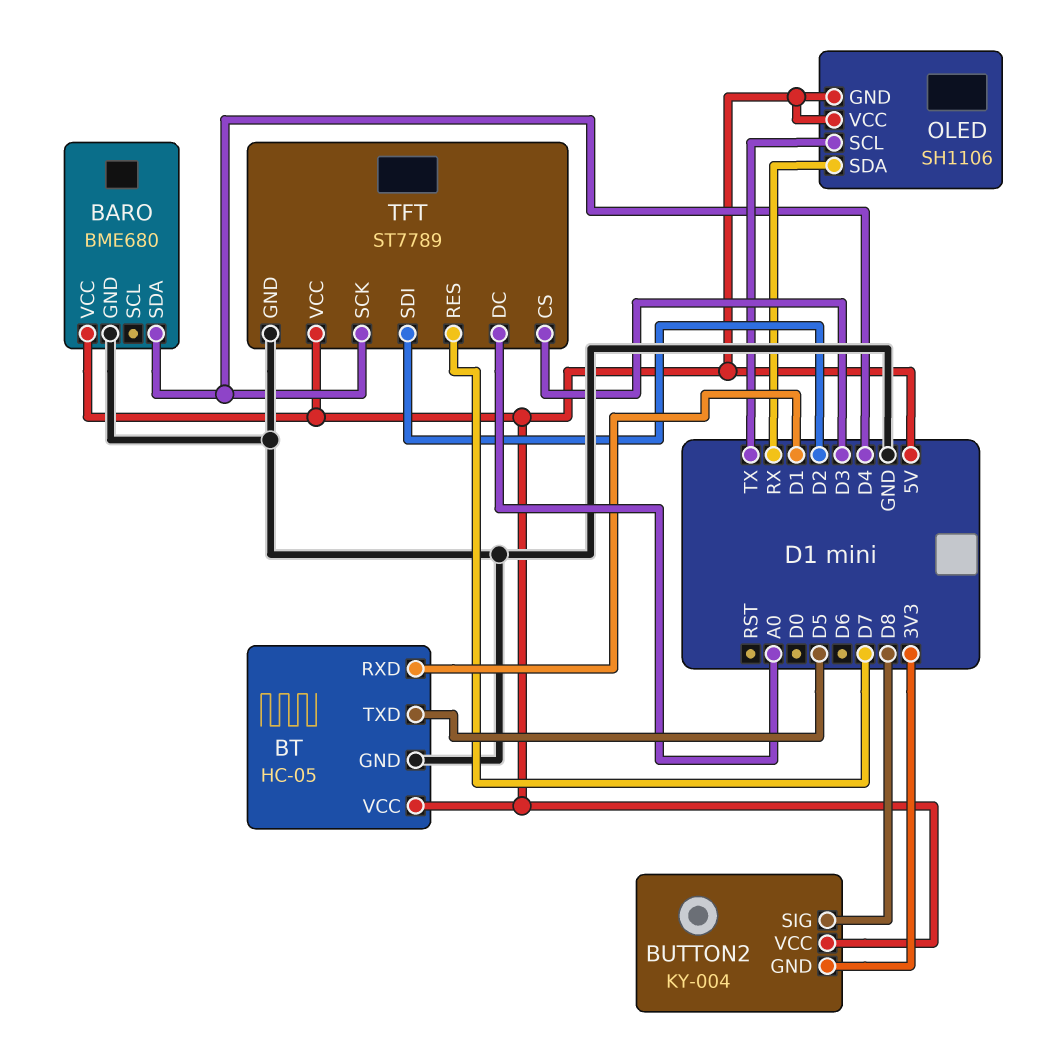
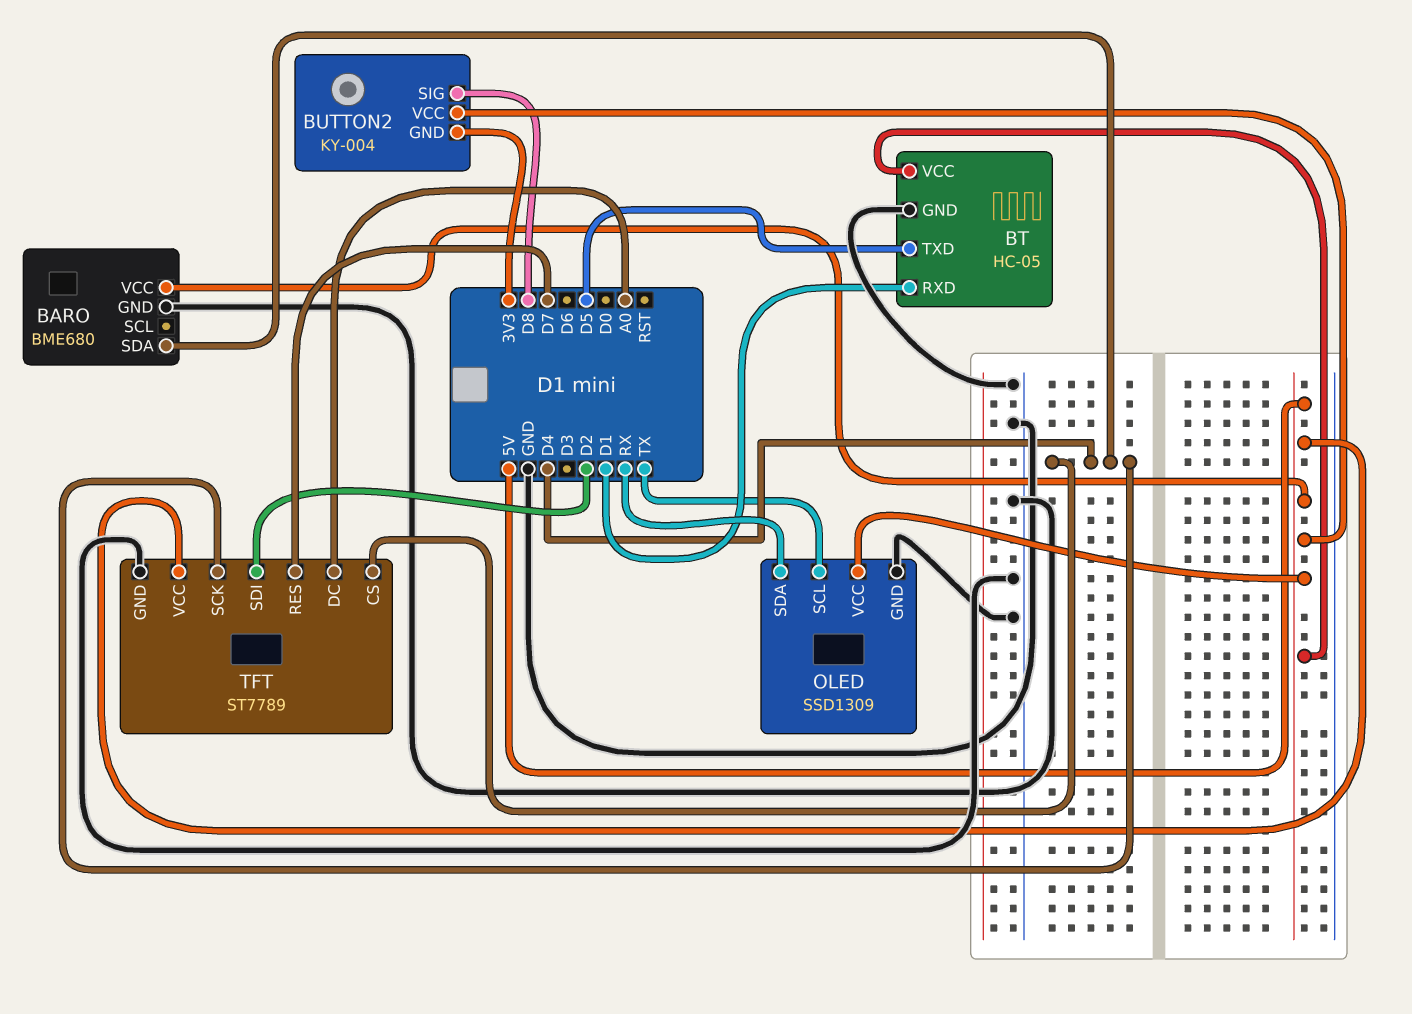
OLED: SH1106 -> SSD1309
OLED pin GND: 5V -> GND
TFT pin CS: D3 -> D4

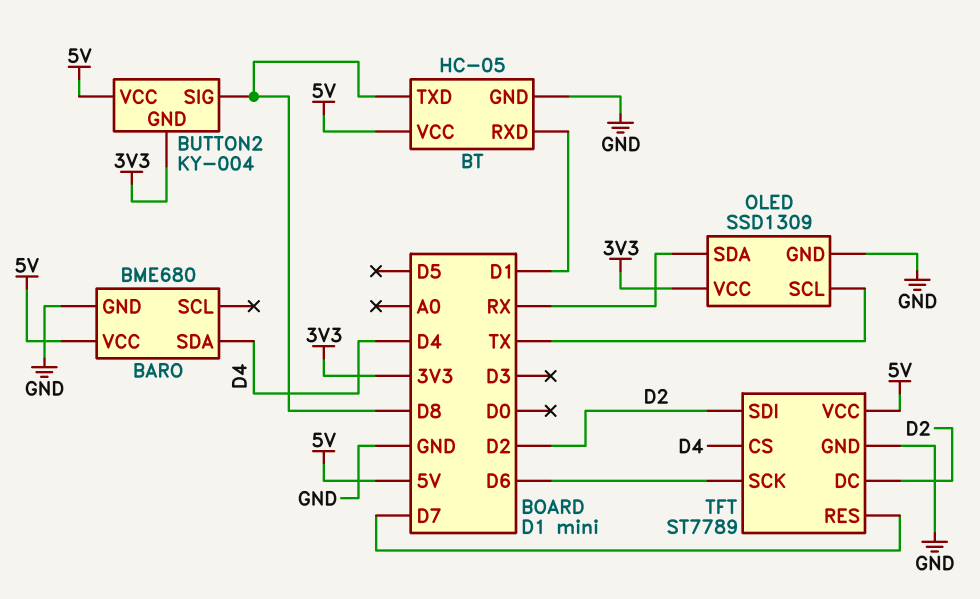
BT pin TXD: D5 -> D8
OLED pin VCC: 5V -> 3V3
TFT pin DC: A0 -> D2
TFT pin SCK: D4 -> D6

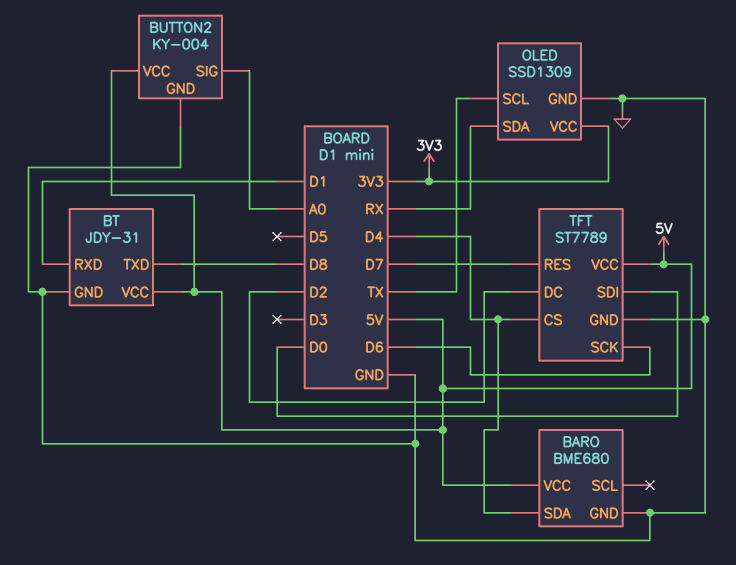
BT: HC-05 -> JDY-31
BUTTON2 pin GND: 3V3 -> GND
BUTTON2 pin SIG: D8 -> A0
TFT pin SDI: D2 -> D0

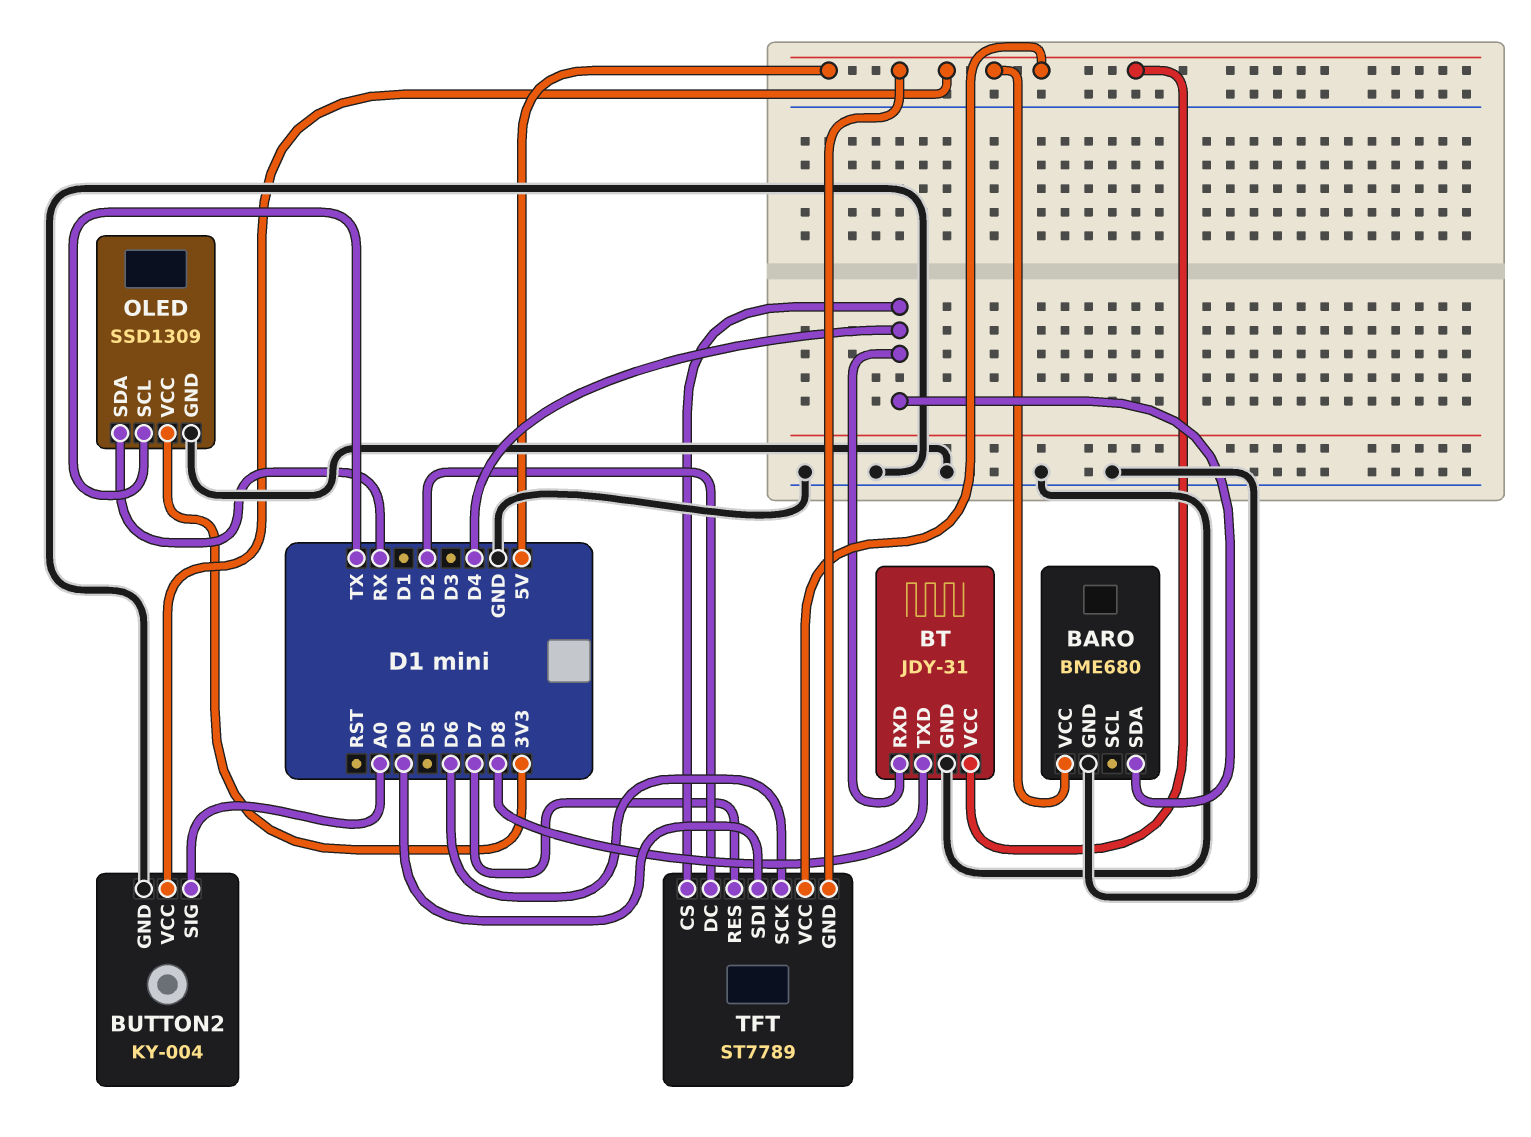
BT pin RXD: D1 -> D4
TFT pin GND: GND -> 5V

